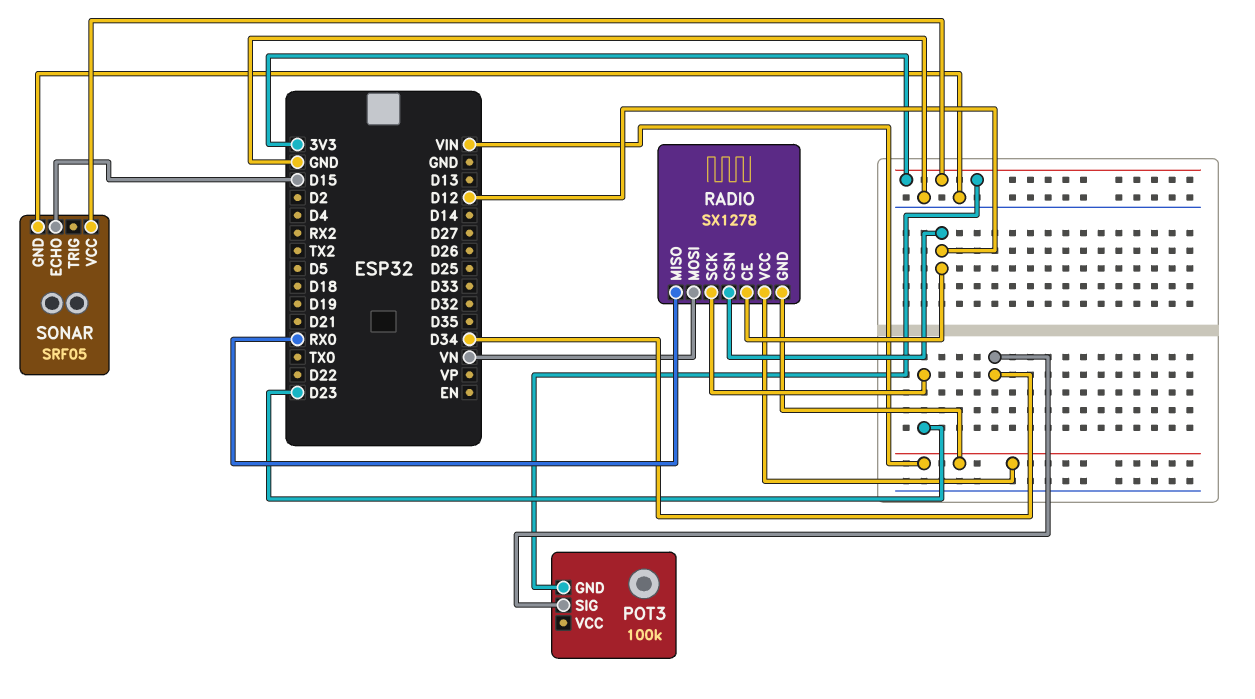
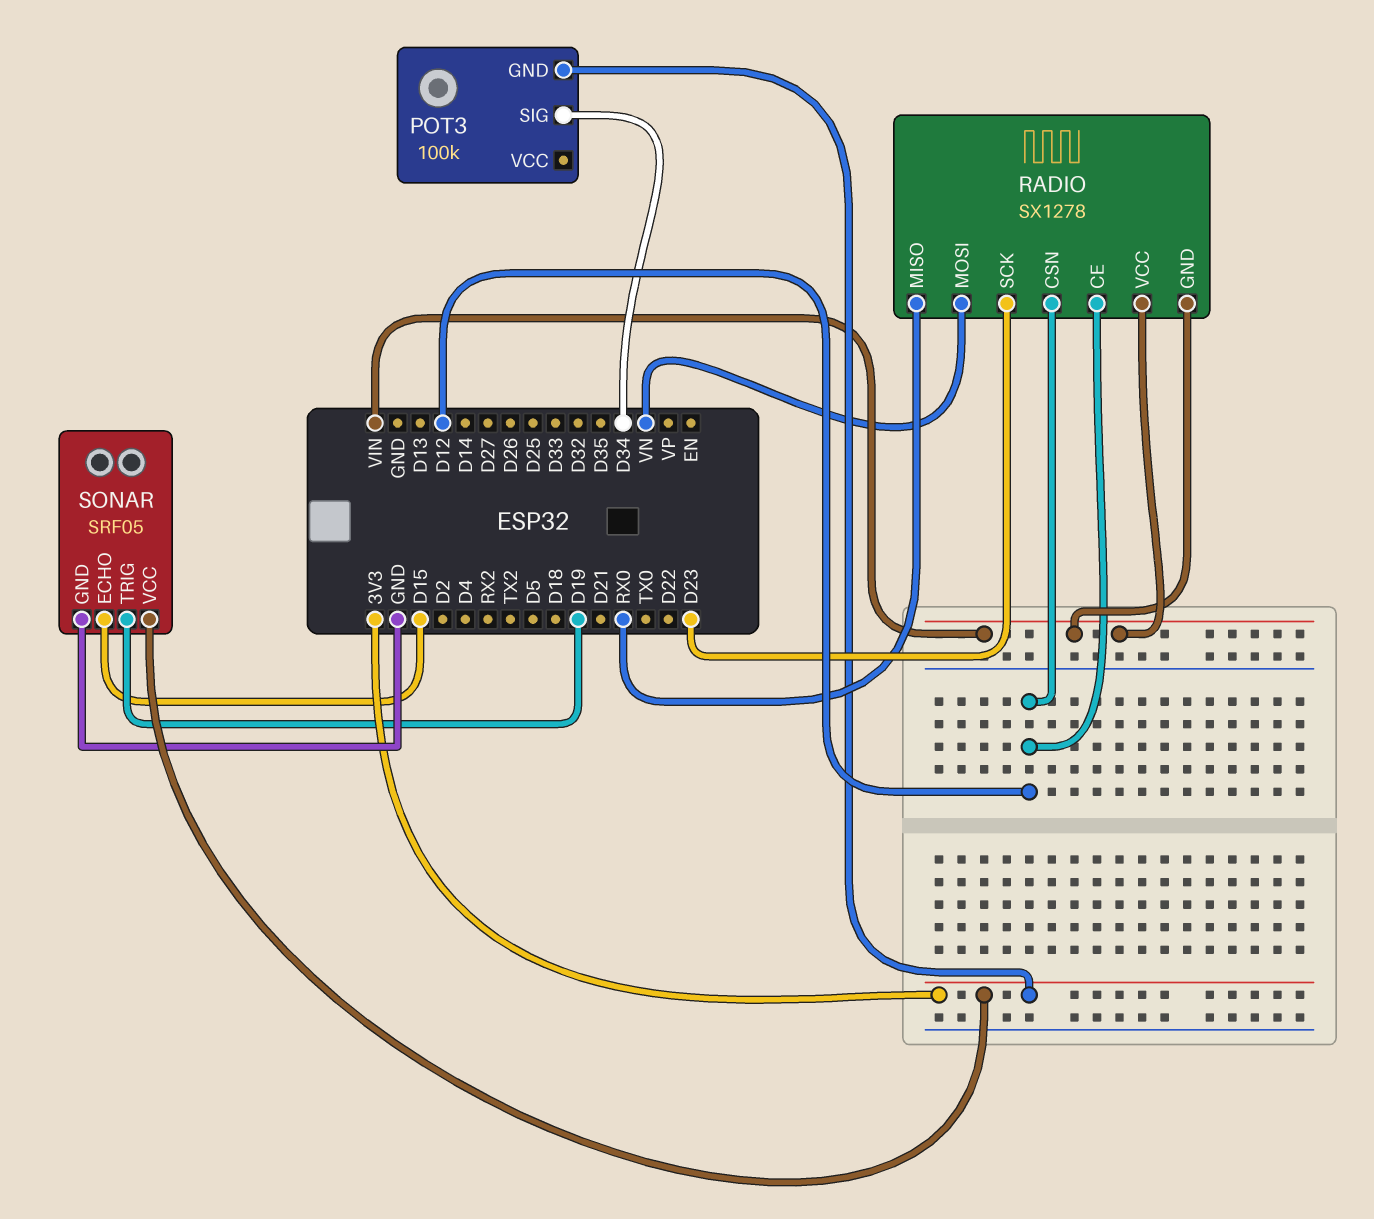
SONAR pin TRIG: none -> D19

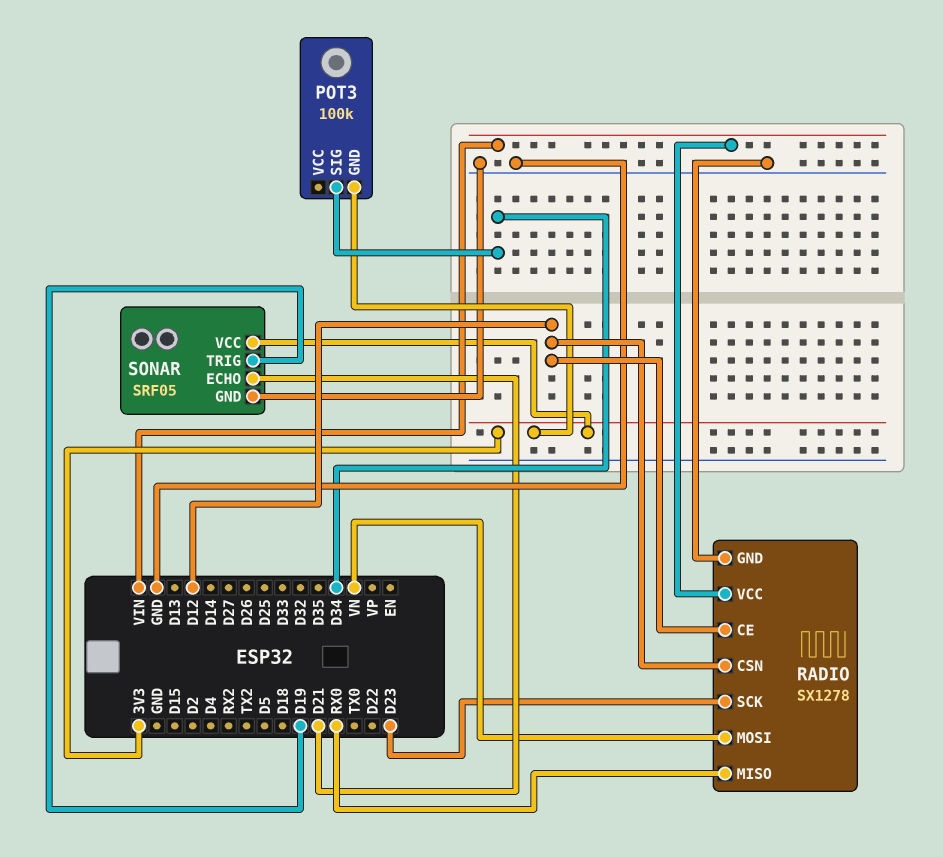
RADIO pin GND: VIN -> GND
SONAR pin ECHO: D15 -> D21

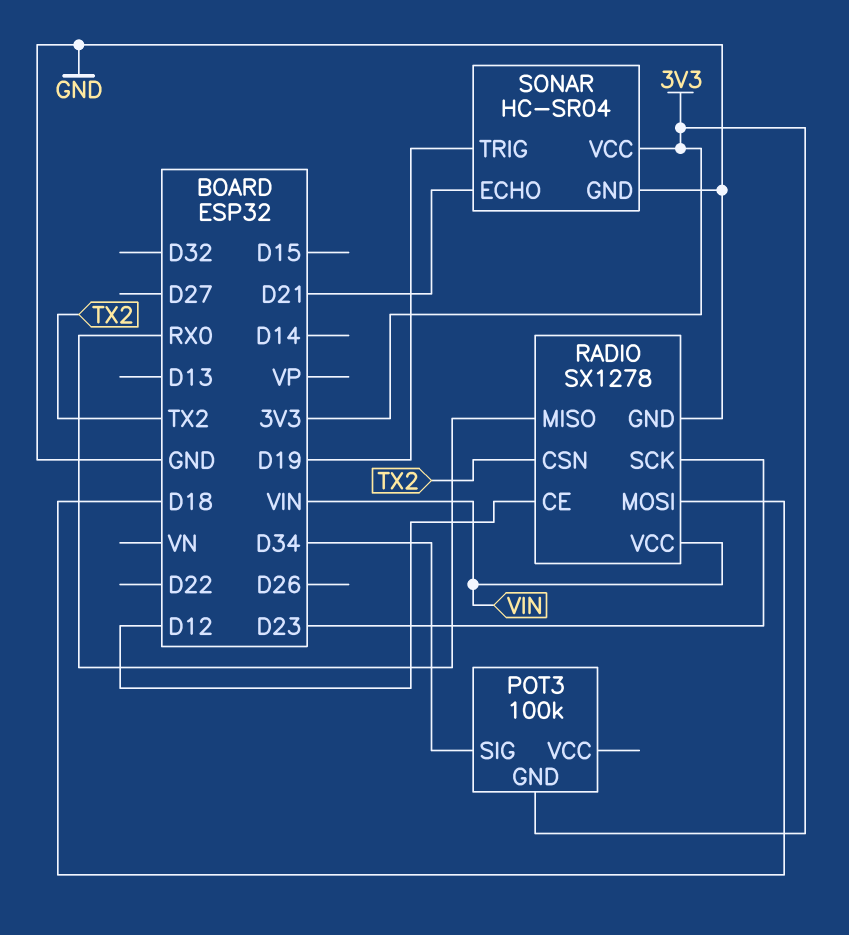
RADIO pin CSN: D12 -> TX2
RADIO pin MOSI: VN -> D18
SONAR: SRF05 -> HC-SR04

